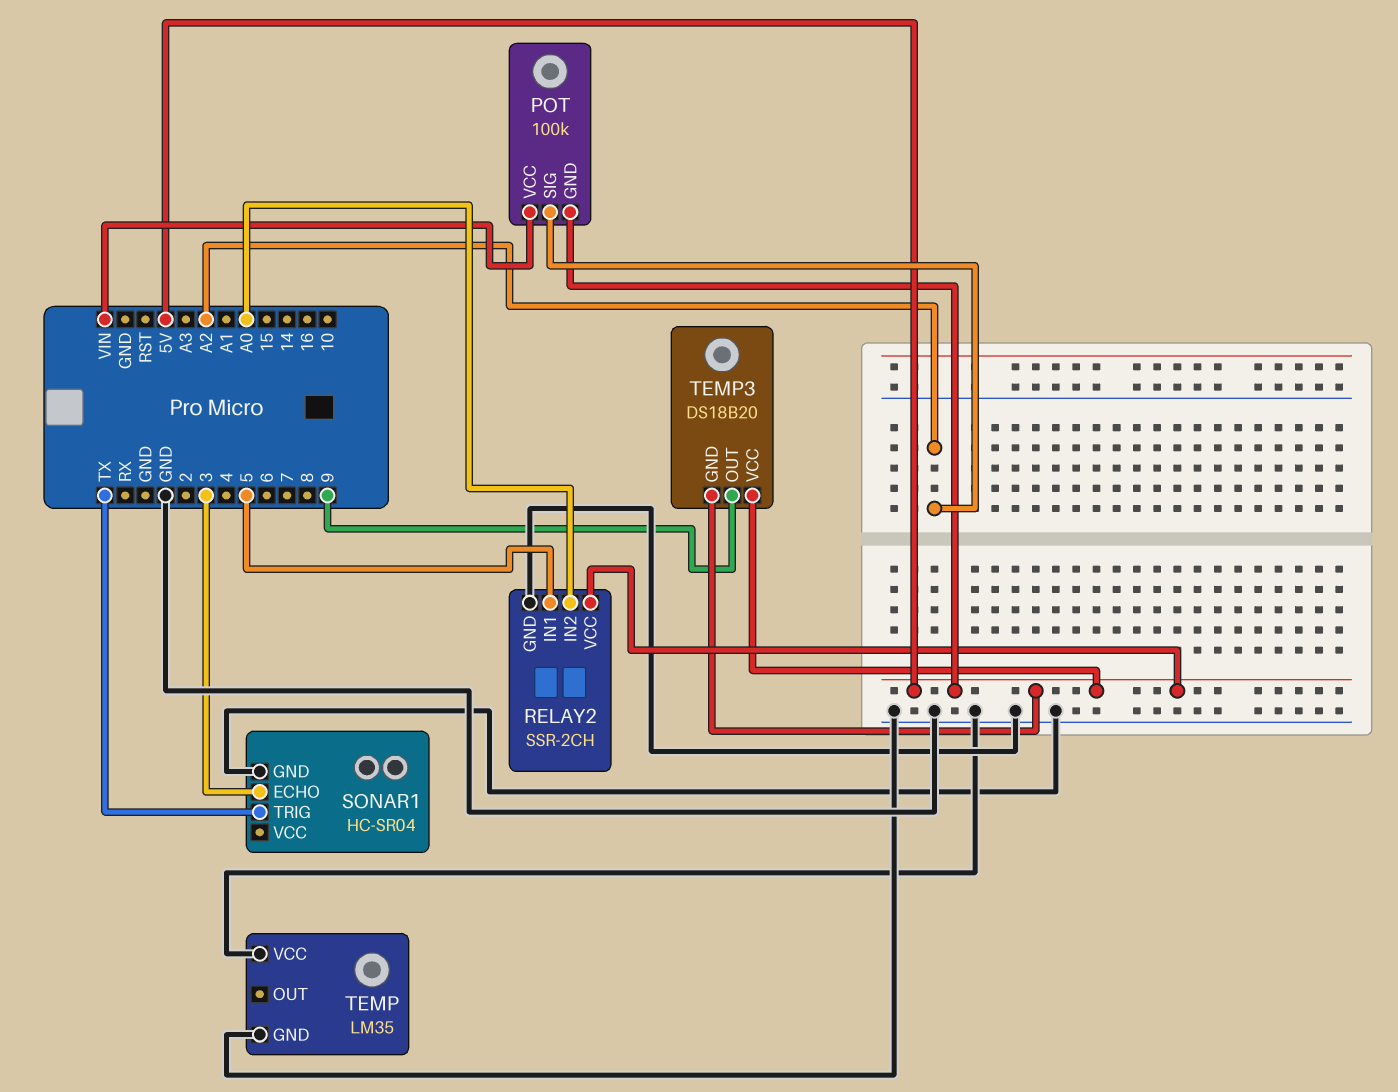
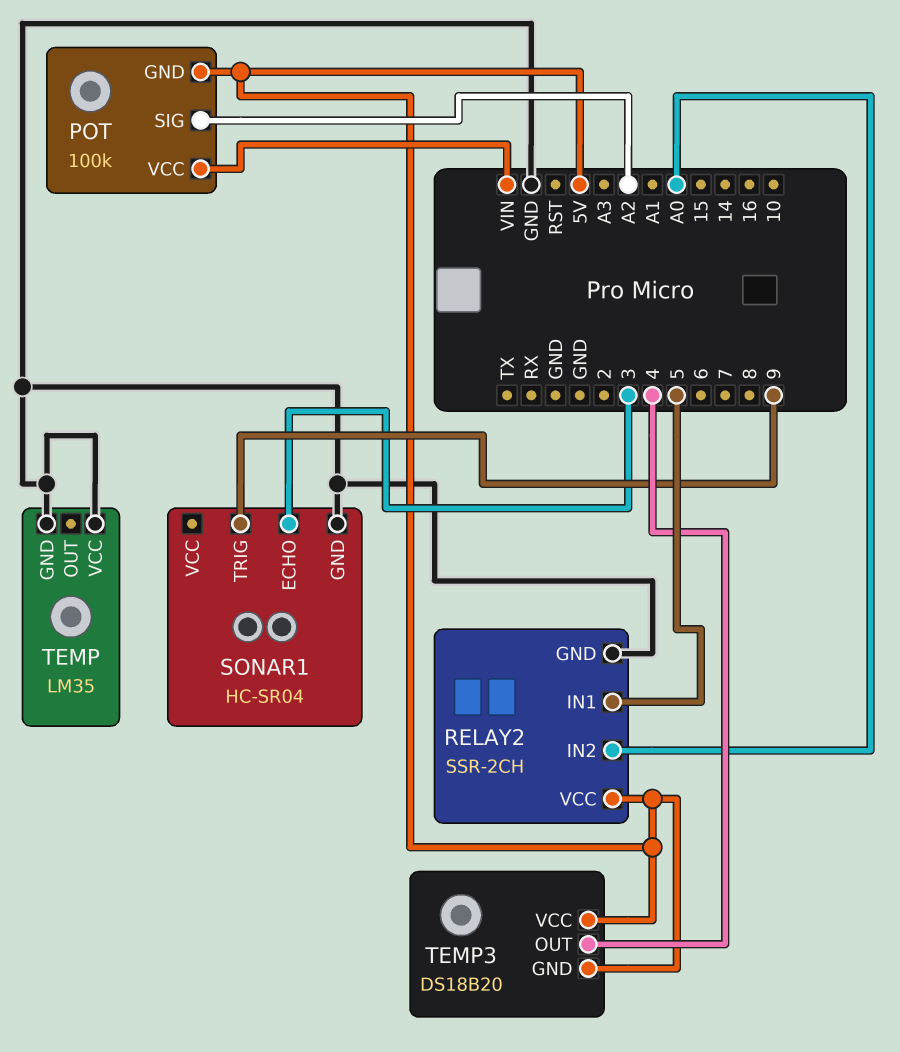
SONAR1 pin TRIG: TX -> 9
TEMP3 pin OUT: 9 -> 4

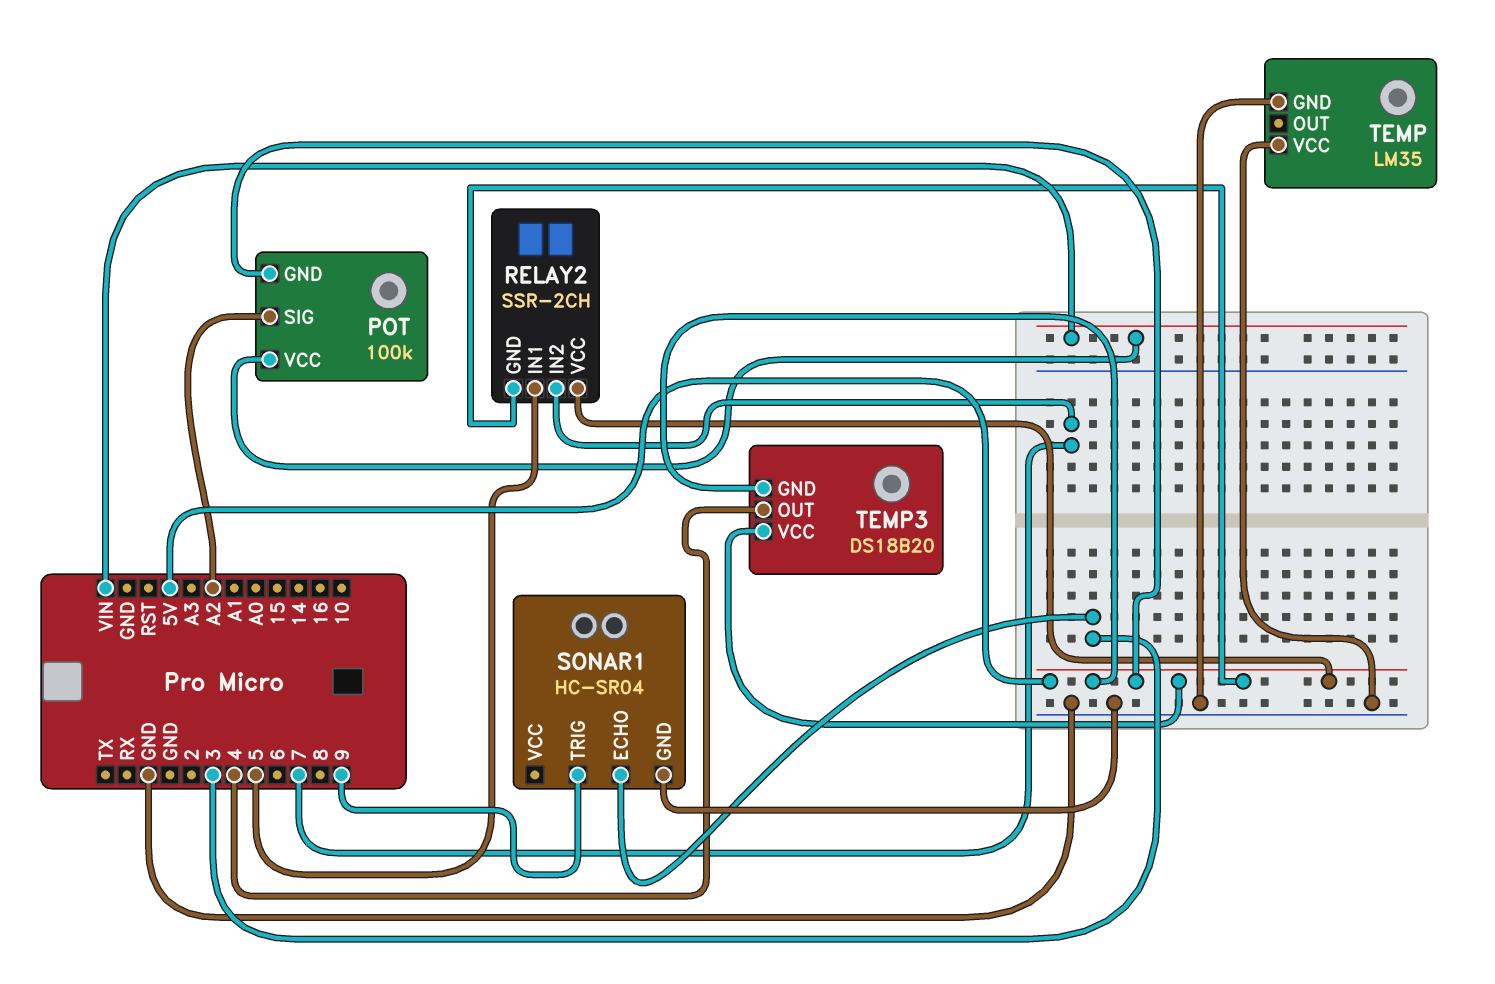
RELAY2 pin GND: GND -> 5V
RELAY2 pin IN2: A0 -> 7

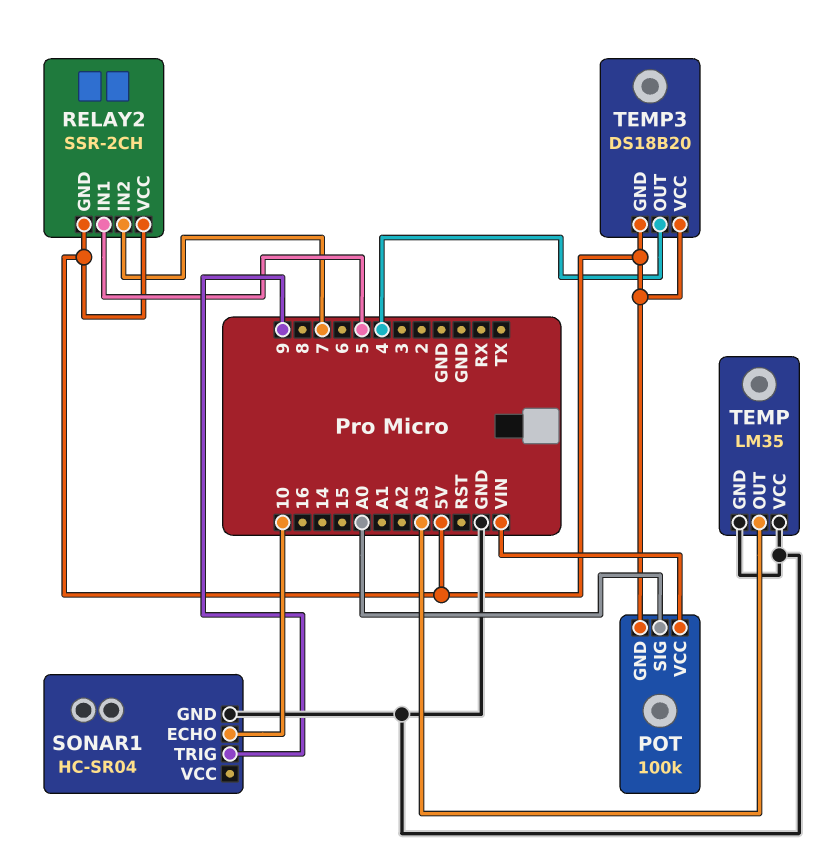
POT pin SIG: A2 -> A0
SONAR1 pin ECHO: 3 -> 10
TEMP pin OUT: none -> A3

